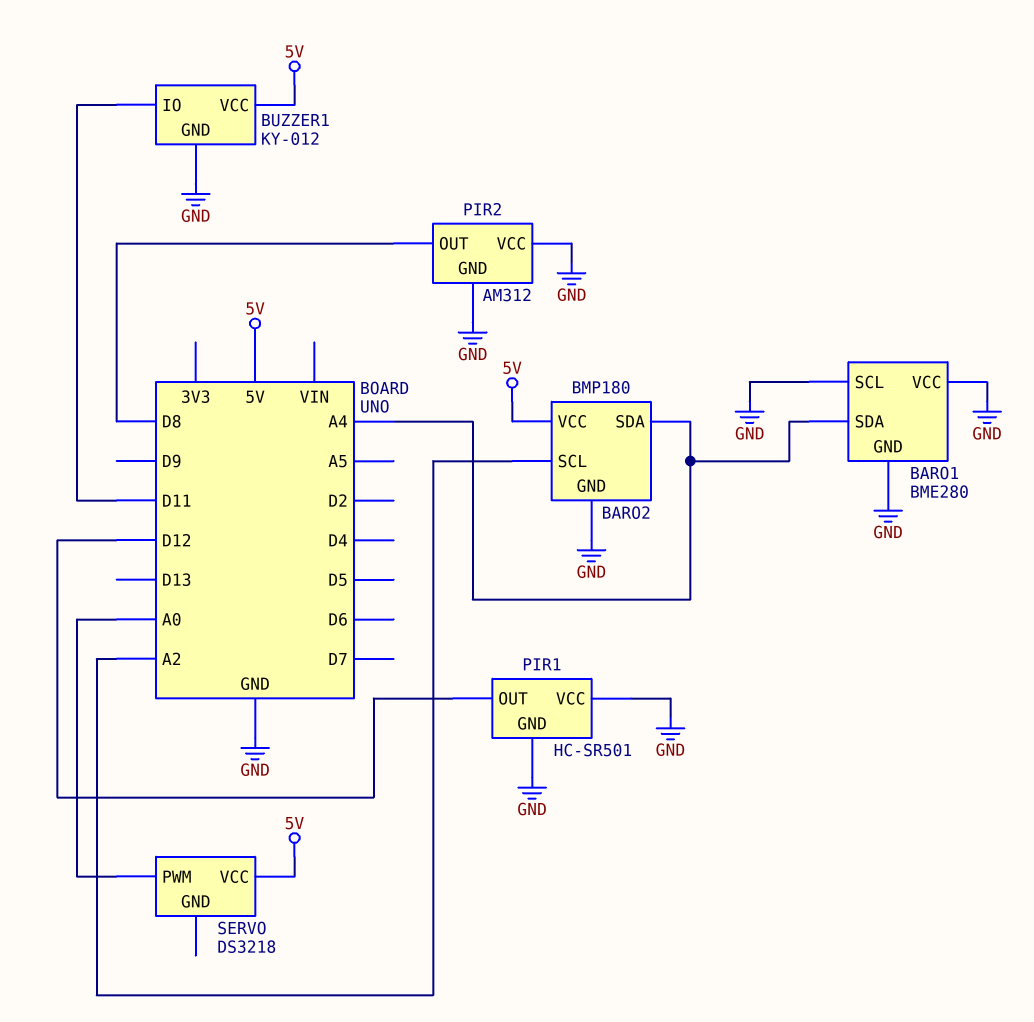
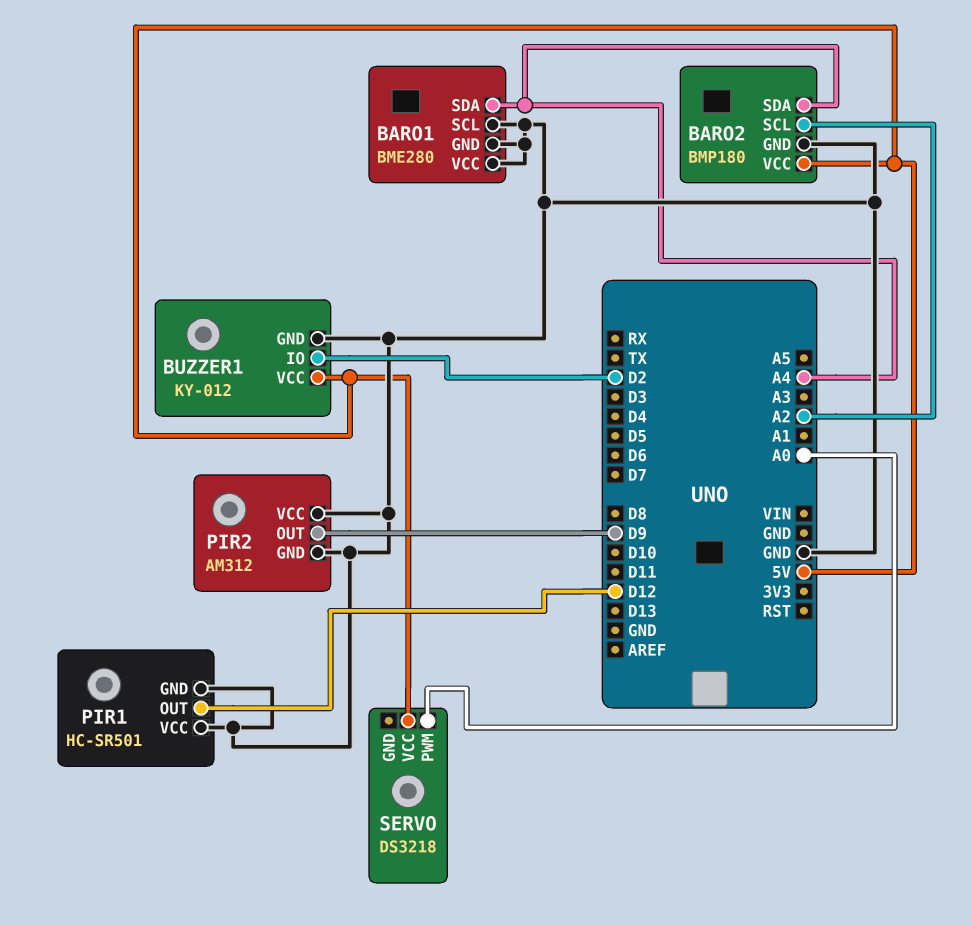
BUZZER1 pin IO: D11 -> D2
PIR2 pin OUT: D8 -> D9

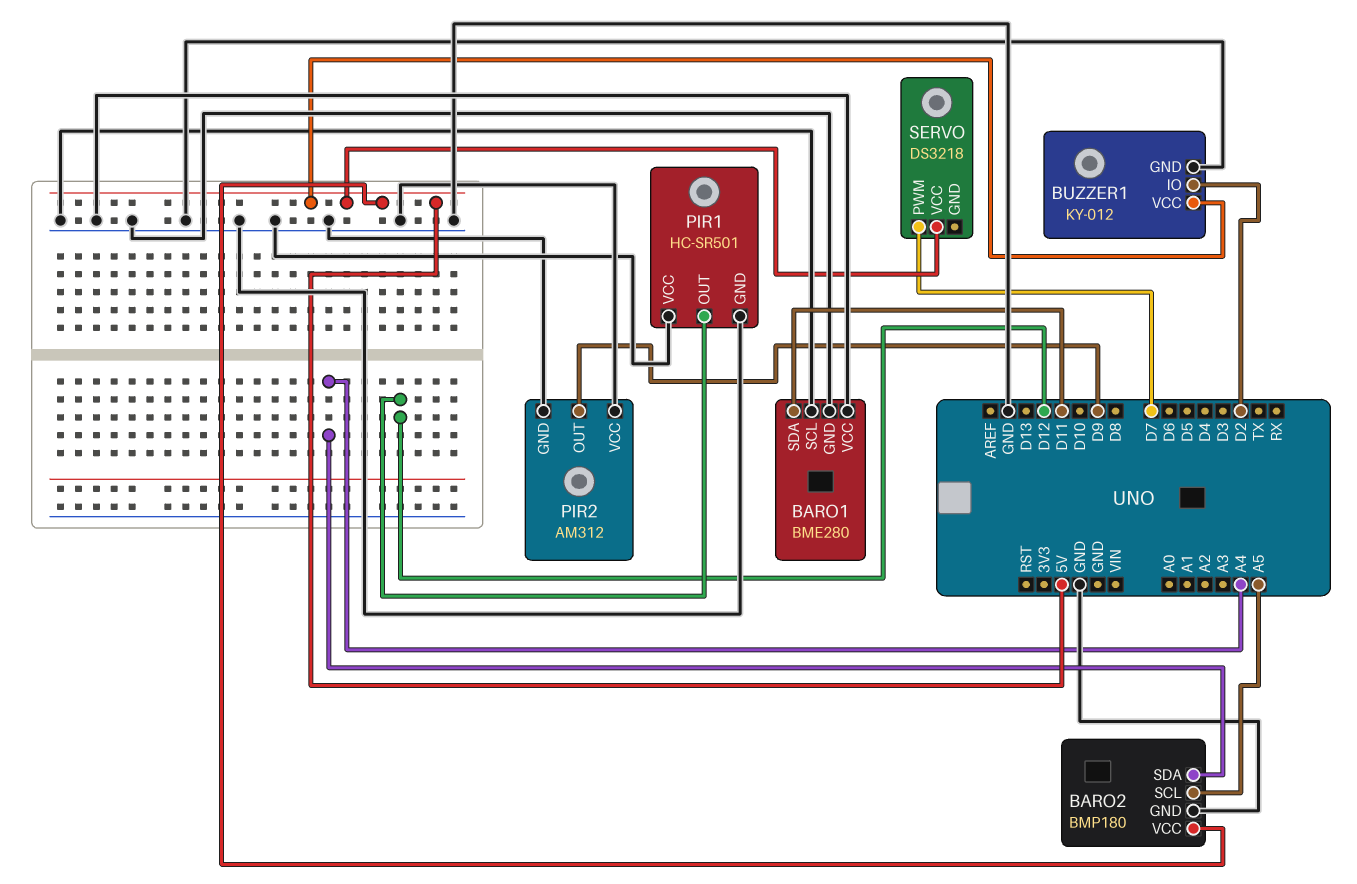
BARO1 pin SDA: A4 -> D11
BARO2 pin SCL: A2 -> A5
SERVO pin PWM: A0 -> D7

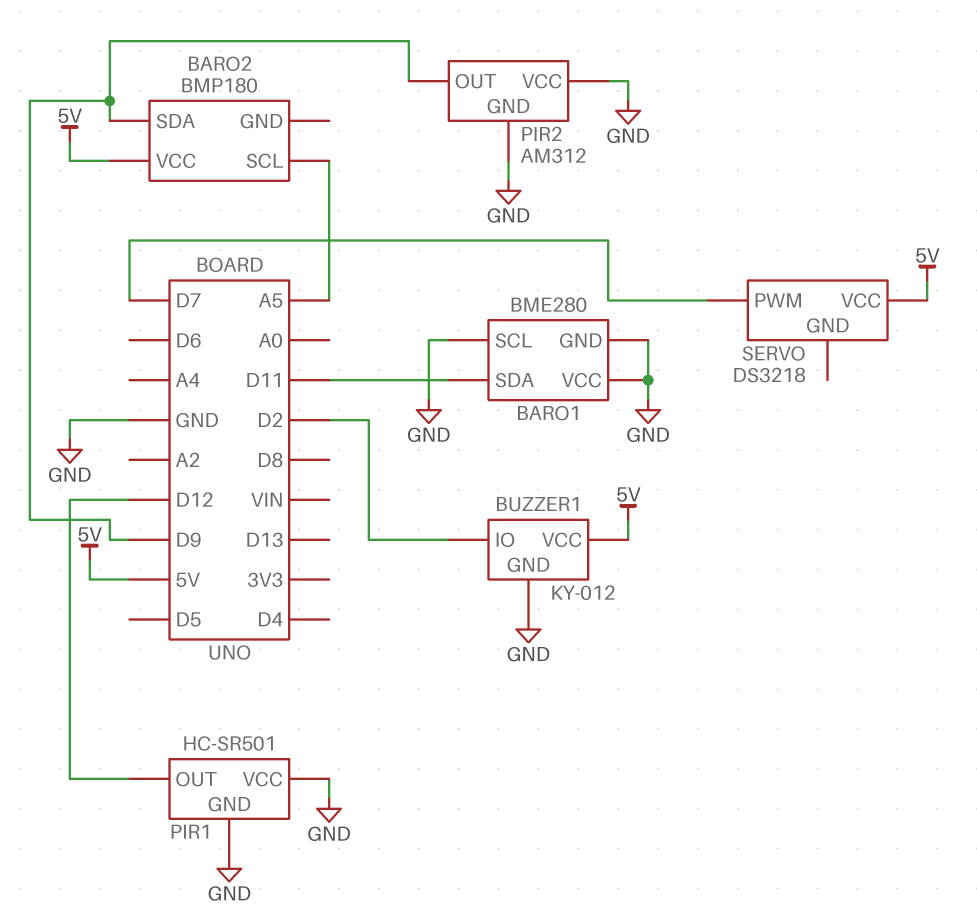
BARO2 pin GND: GND -> none
BARO2 pin SDA: A4 -> D9

